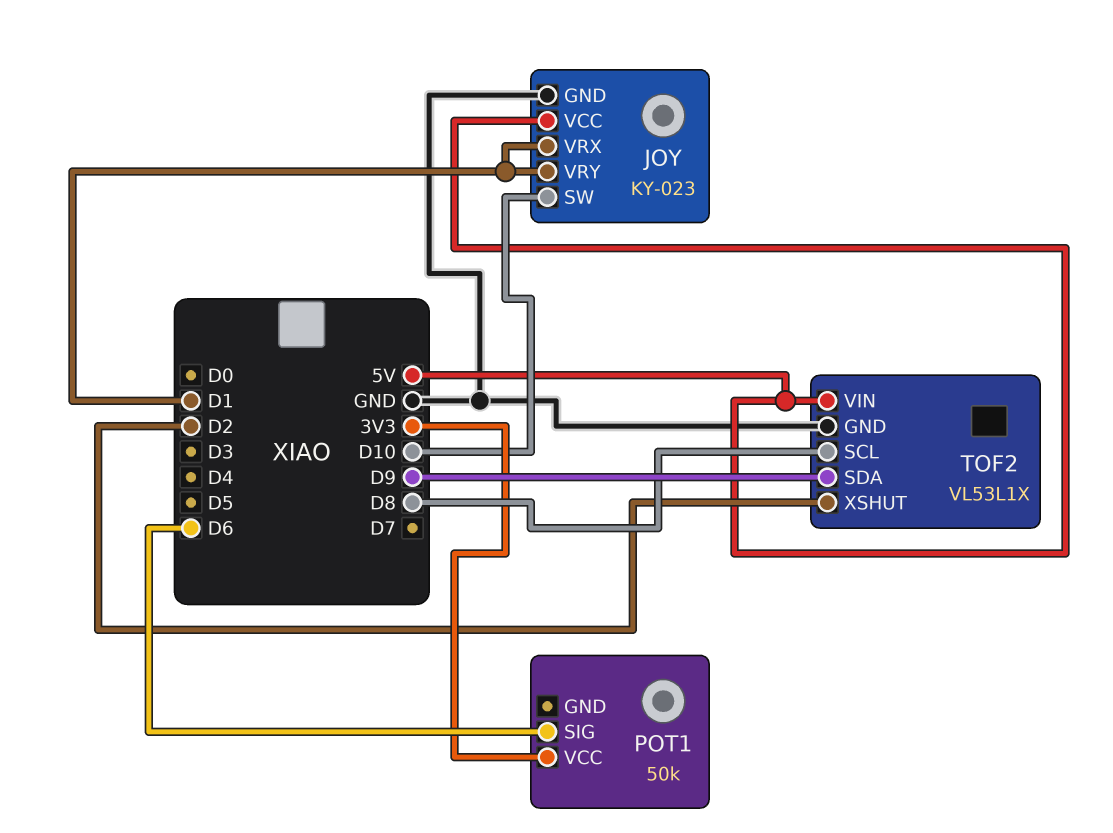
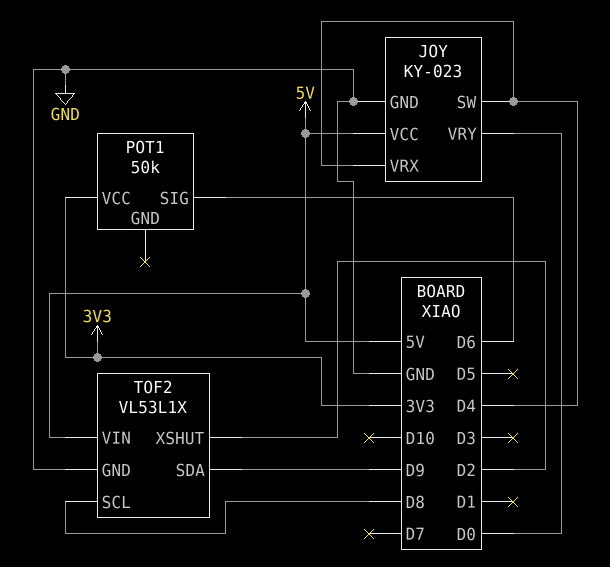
JOY pin SW: D10 -> D4
JOY pin VRX: D1 -> D4
JOY pin VRY: D1 -> D0

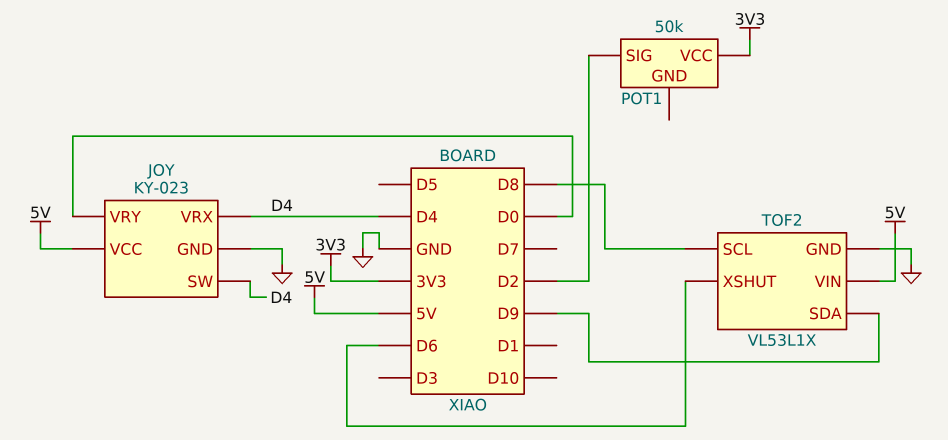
POT1 pin SIG: D6 -> D2
TOF2 pin XSHUT: D2 -> D6

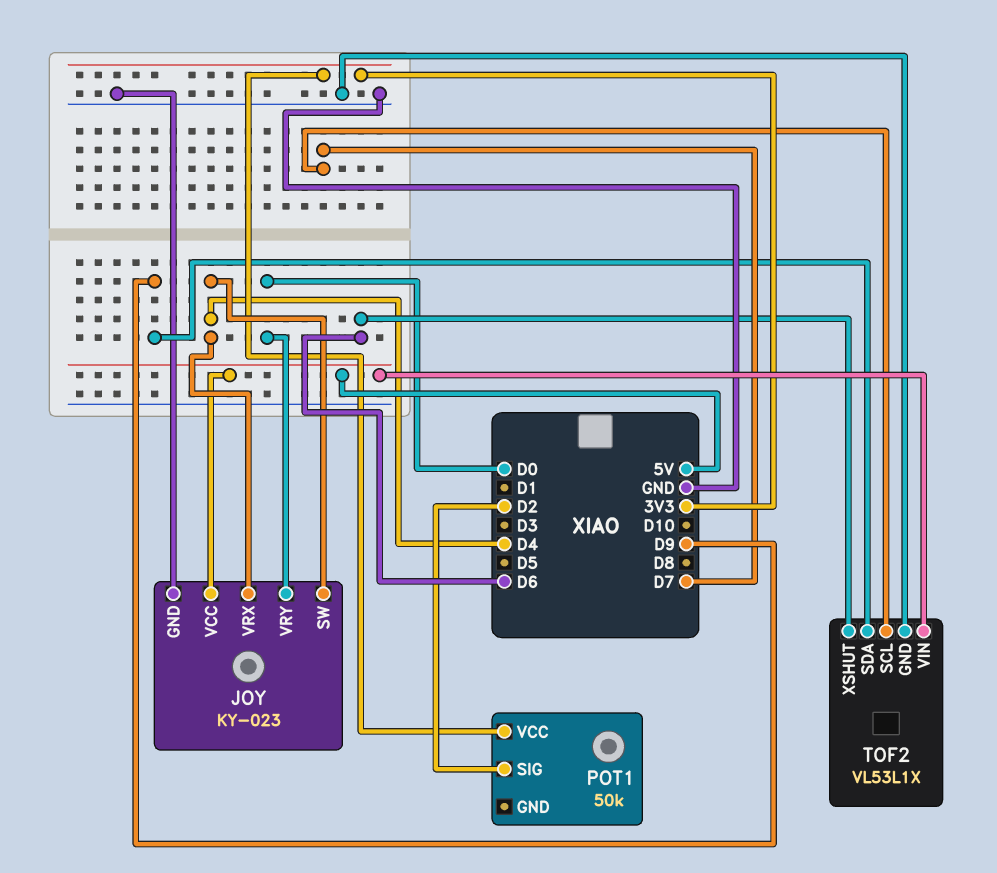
TOF2 pin SCL: D8 -> D7

